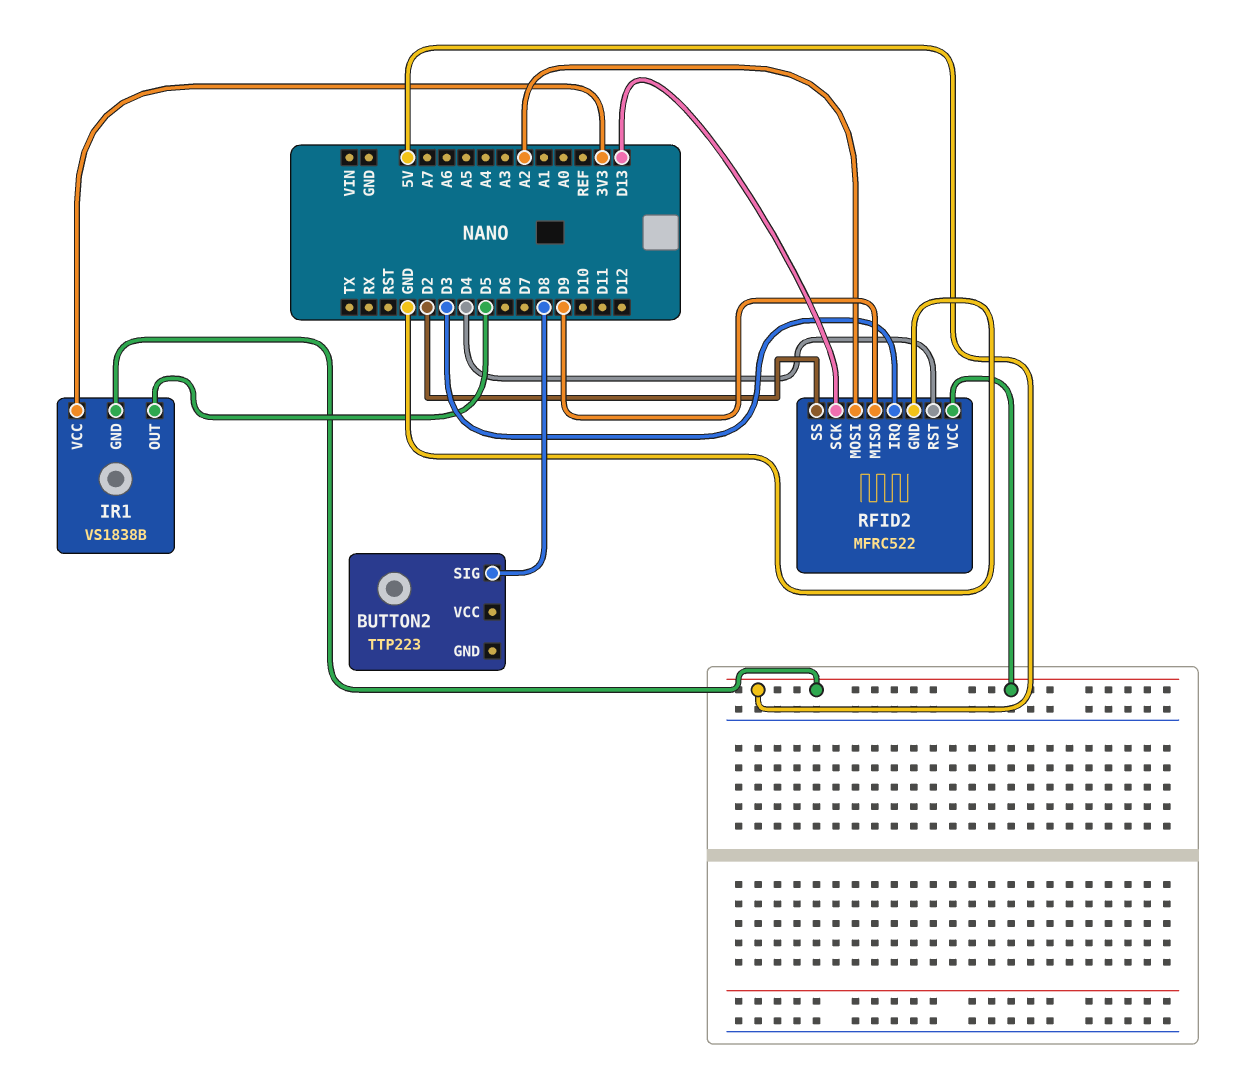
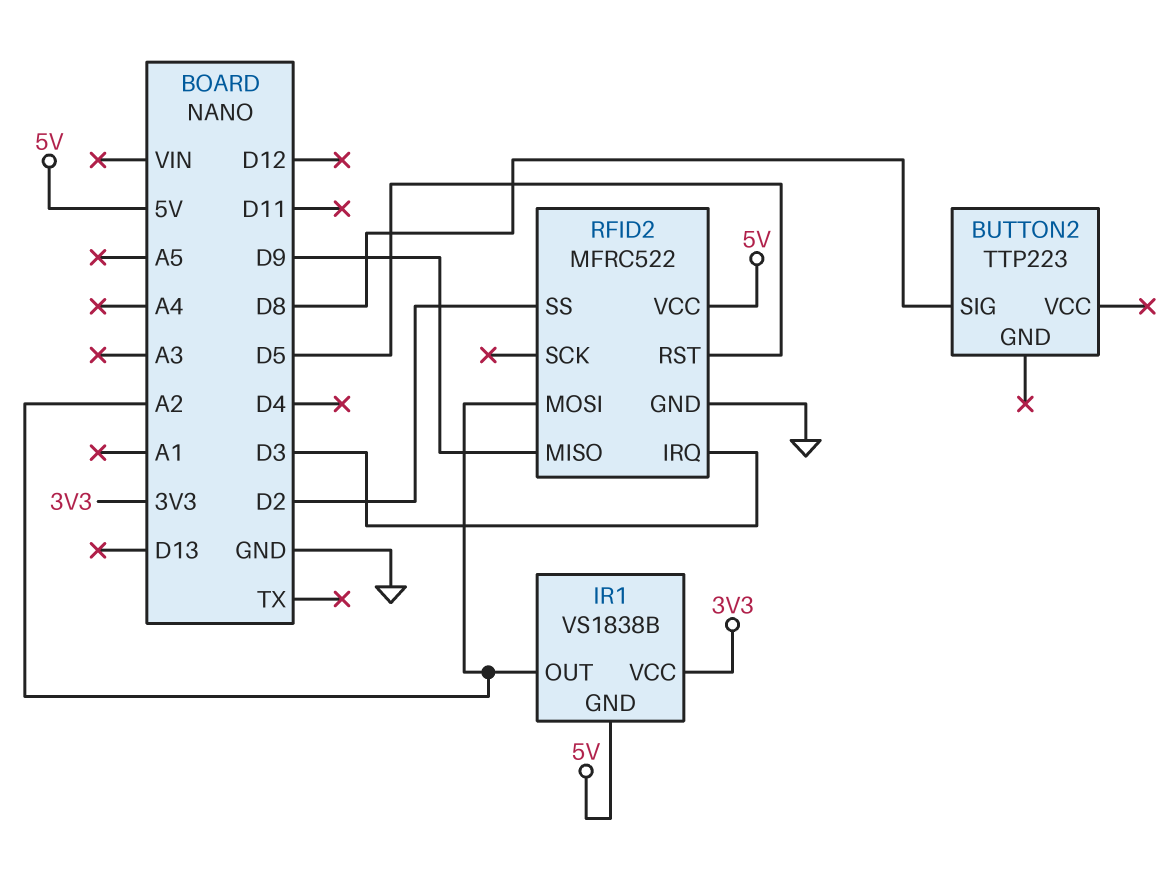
IR1 pin OUT: D5 -> A2
RFID2 pin RST: D4 -> D5
RFID2 pin SCK: D13 -> none

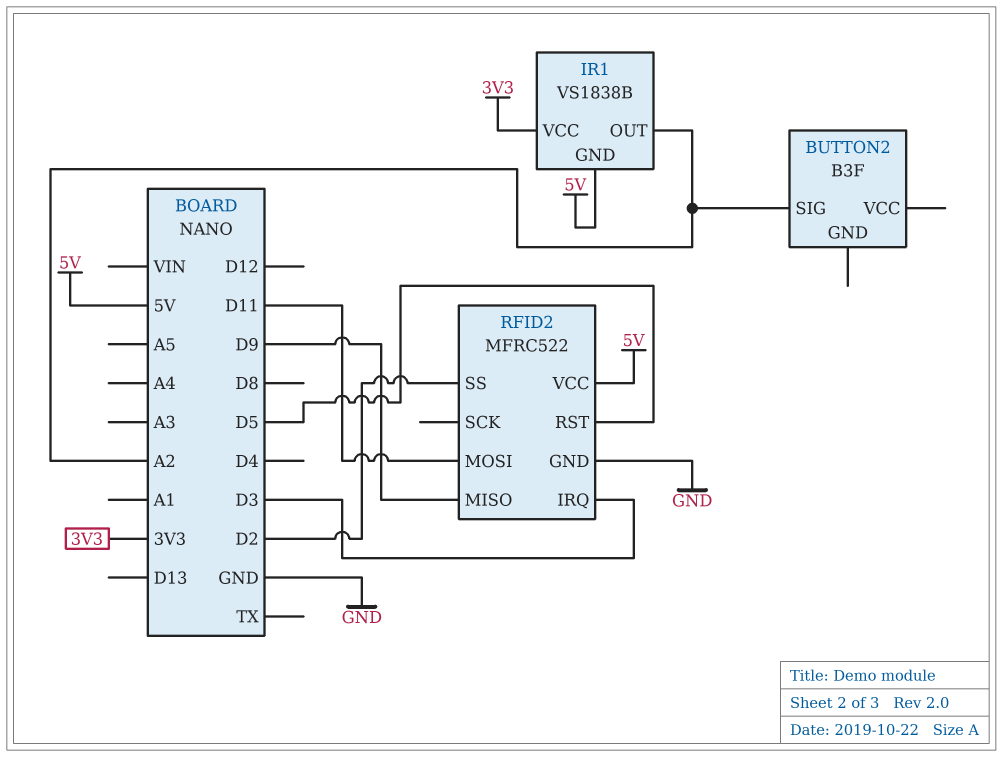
BUTTON2: TTP223 -> B3F
BUTTON2 pin SIG: D8 -> A2
RFID2 pin MOSI: A2 -> D11

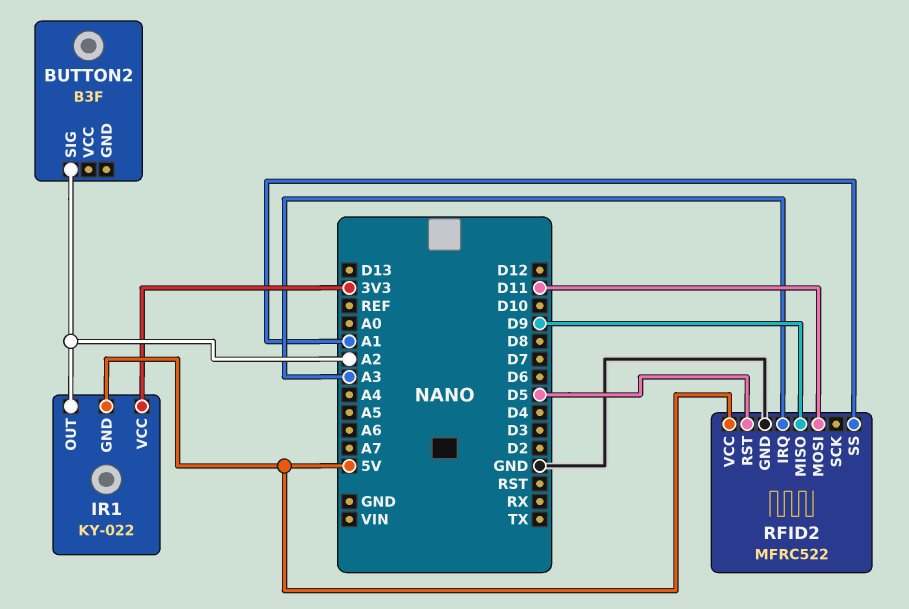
IR1: VS1838B -> KY-022
RFID2 pin IRQ: D3 -> A3
RFID2 pin SS: D2 -> A1

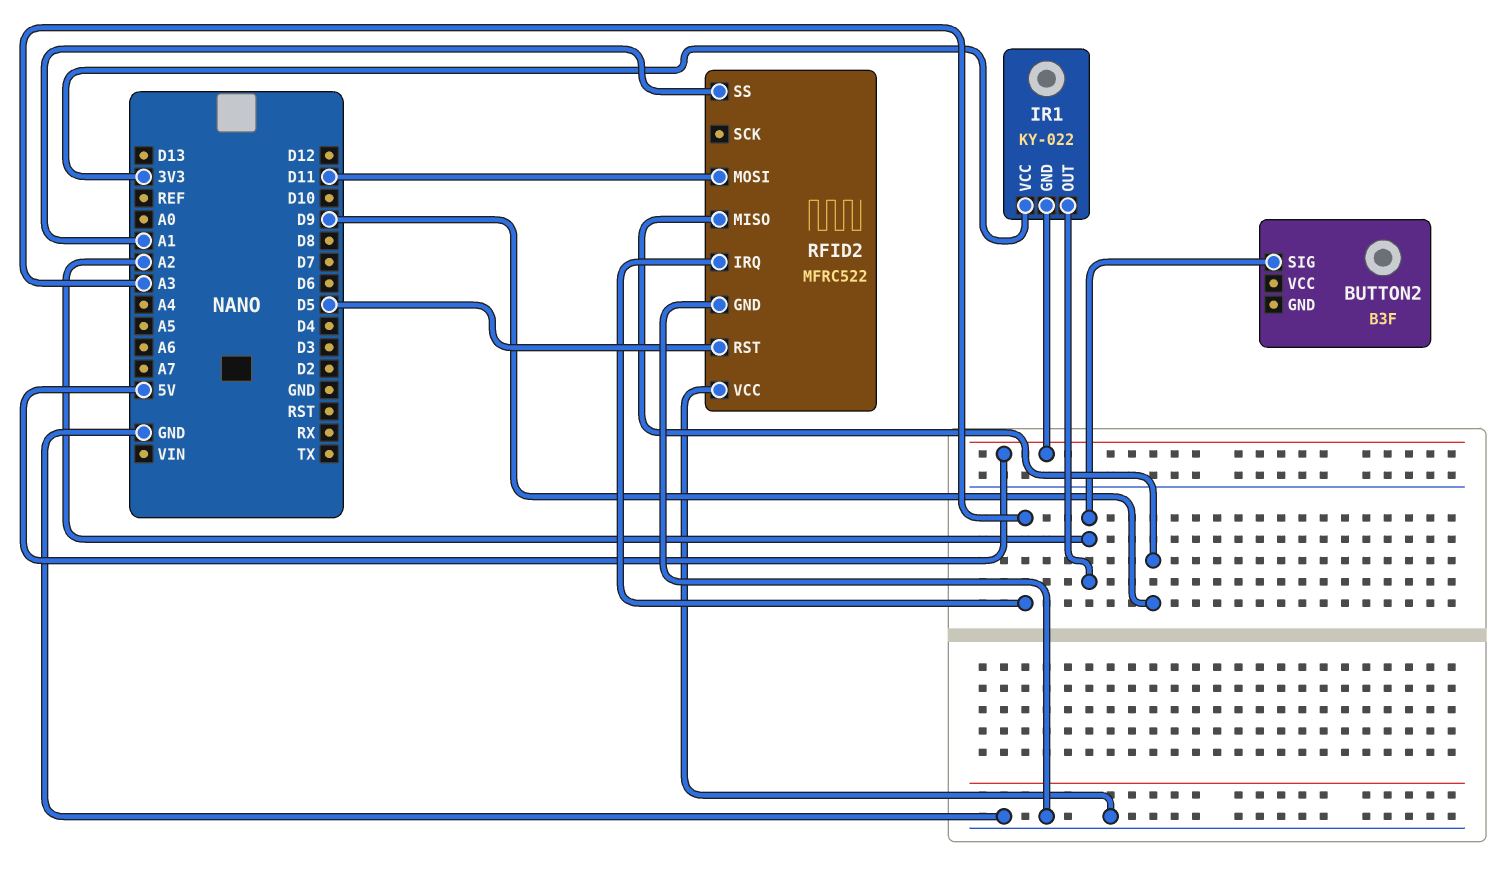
RFID2 pin VCC: 5V -> GND

